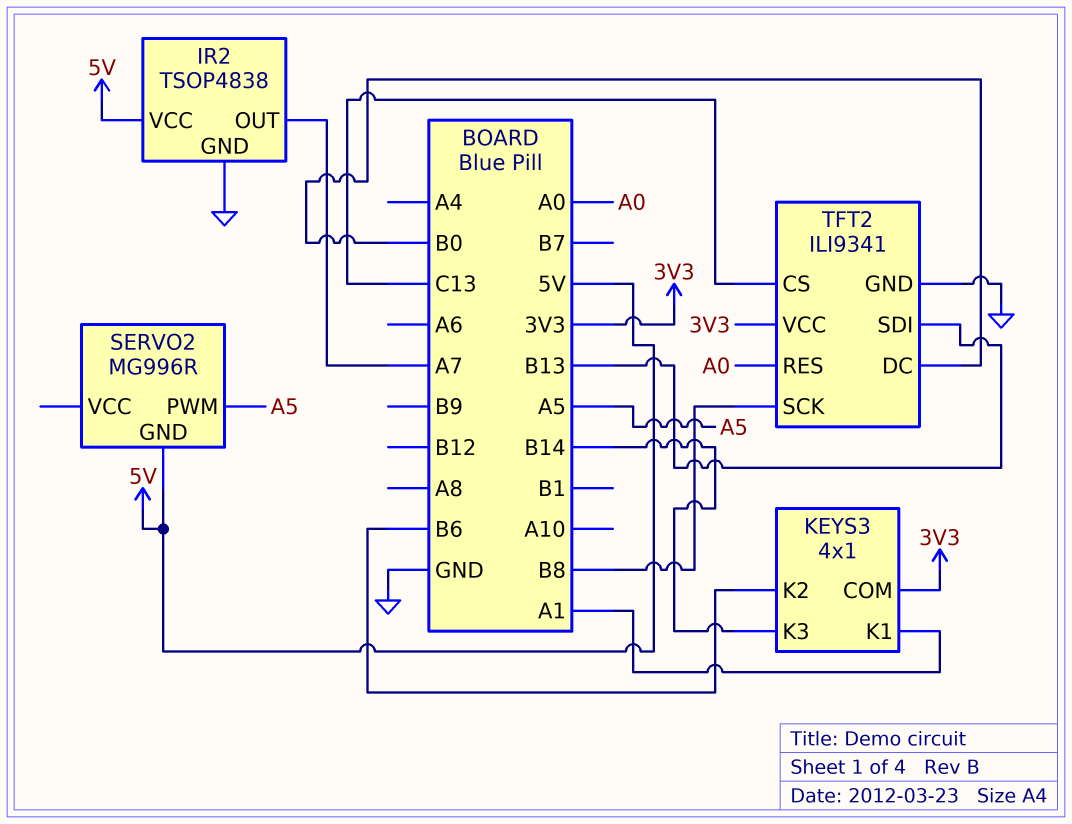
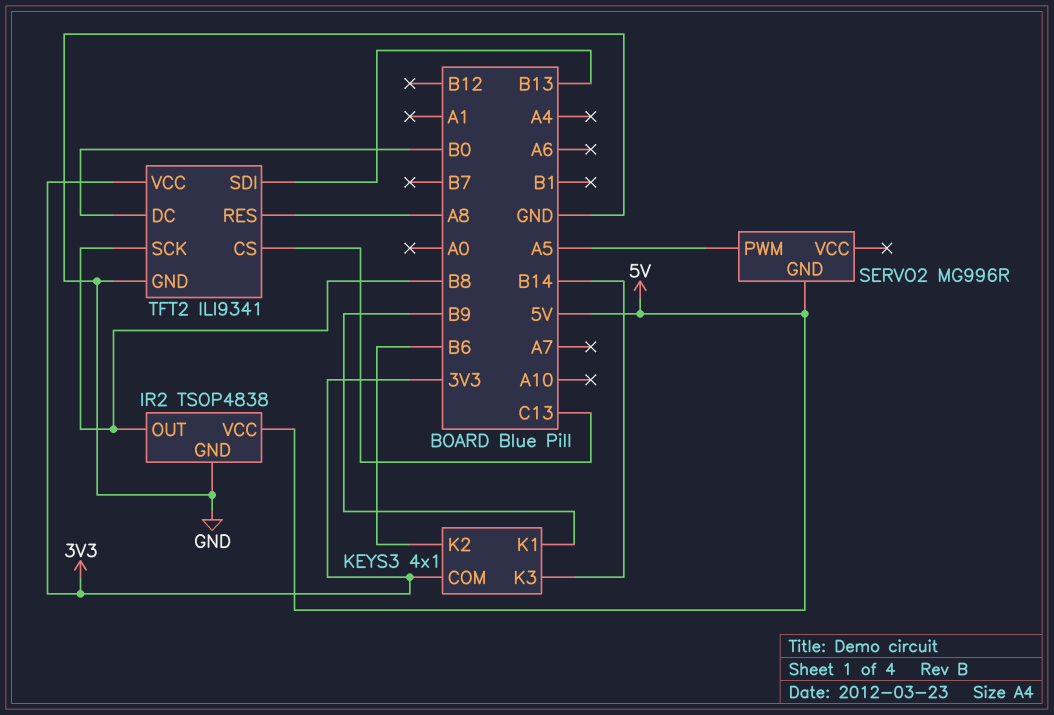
IR2 pin OUT: A7 -> B8
KEYS3 pin K1: A1 -> B9
TFT2 pin RES: A0 -> A8

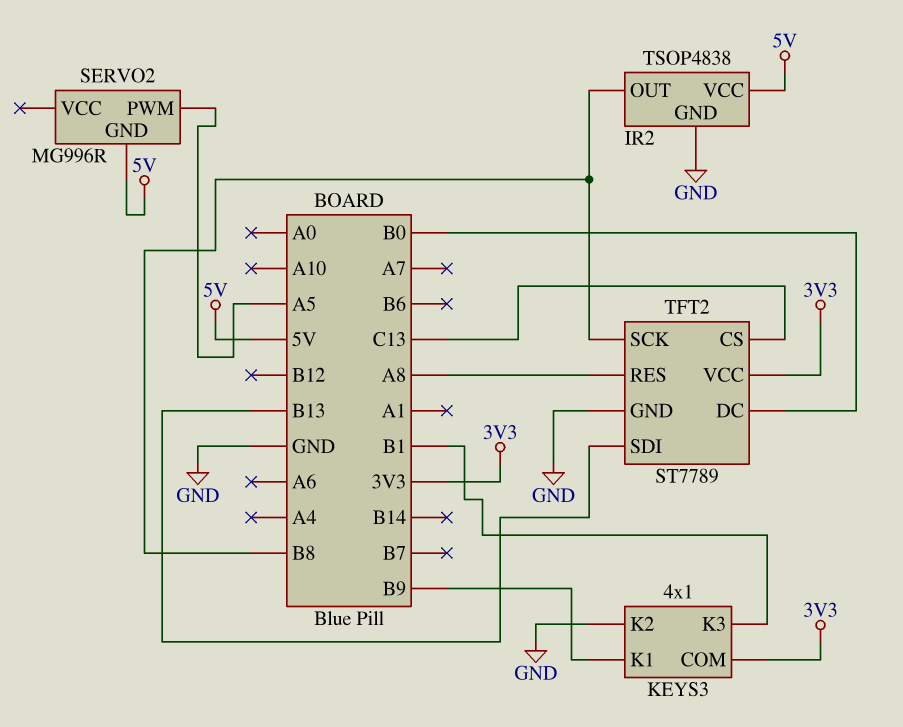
KEYS3 pin K2: B6 -> GND
KEYS3 pin K3: B14 -> B1
TFT2: ILI9341 -> ST7789

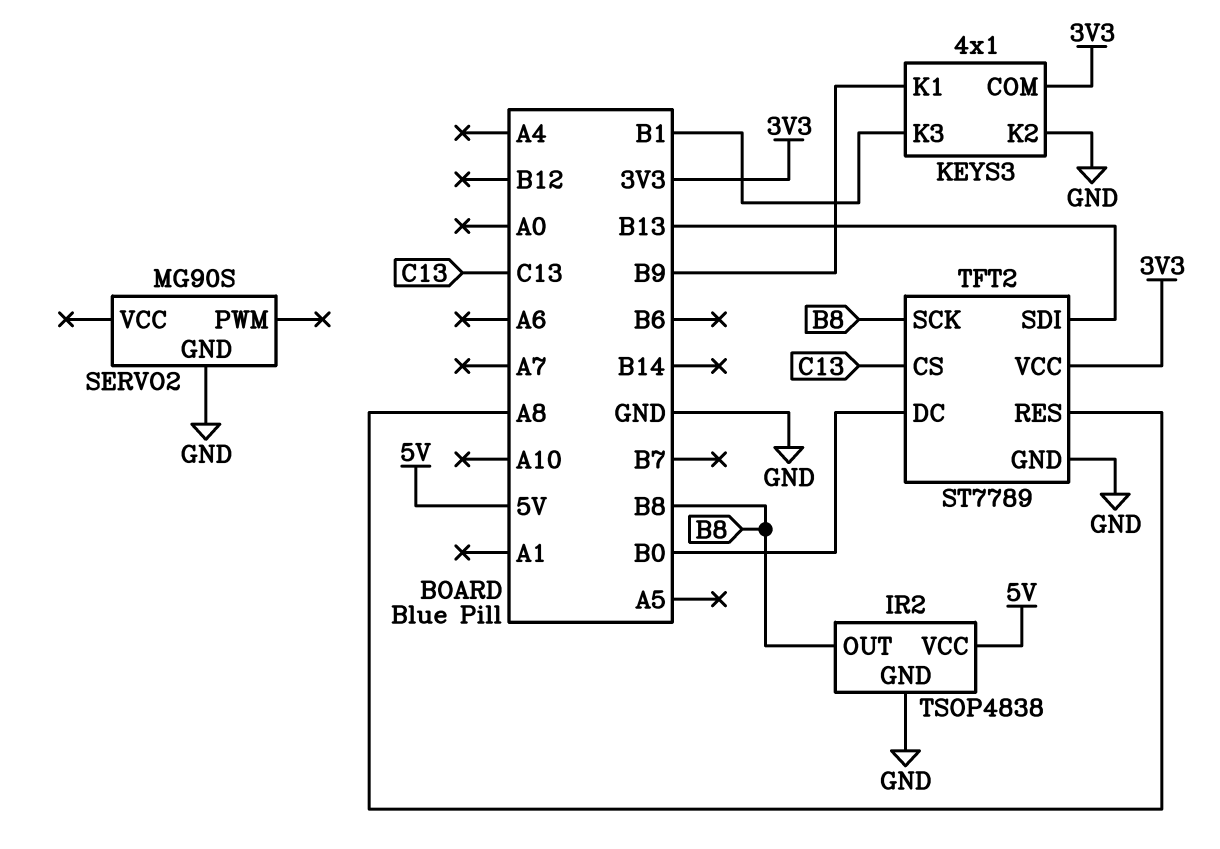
SERVO2: MG996R -> MG90S
SERVO2 pin GND: 5V -> GND
SERVO2 pin PWM: A5 -> none

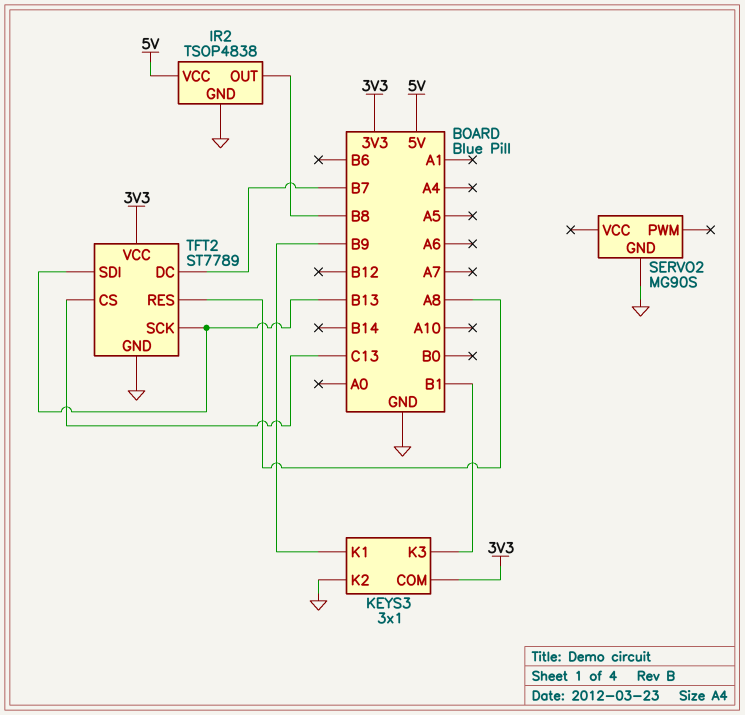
KEYS3: 4x1 -> 3x1
TFT2 pin DC: B0 -> B7
TFT2 pin SCK: B8 -> B13

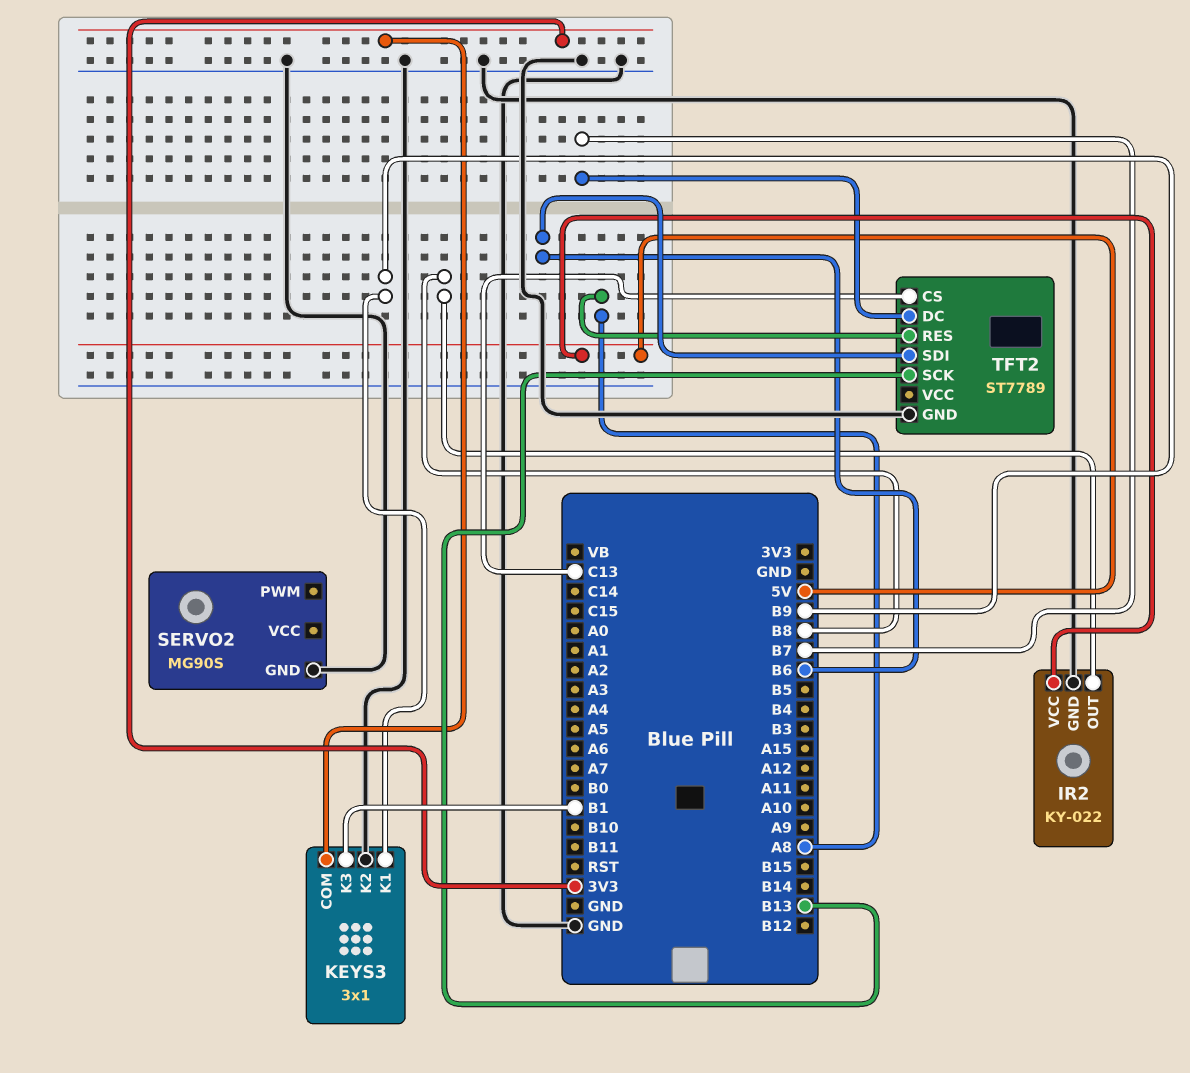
IR2: TSOP4838 -> KY-022
TFT2 pin SDI: B13 -> B6
TFT2 pin VCC: 3V3 -> none

